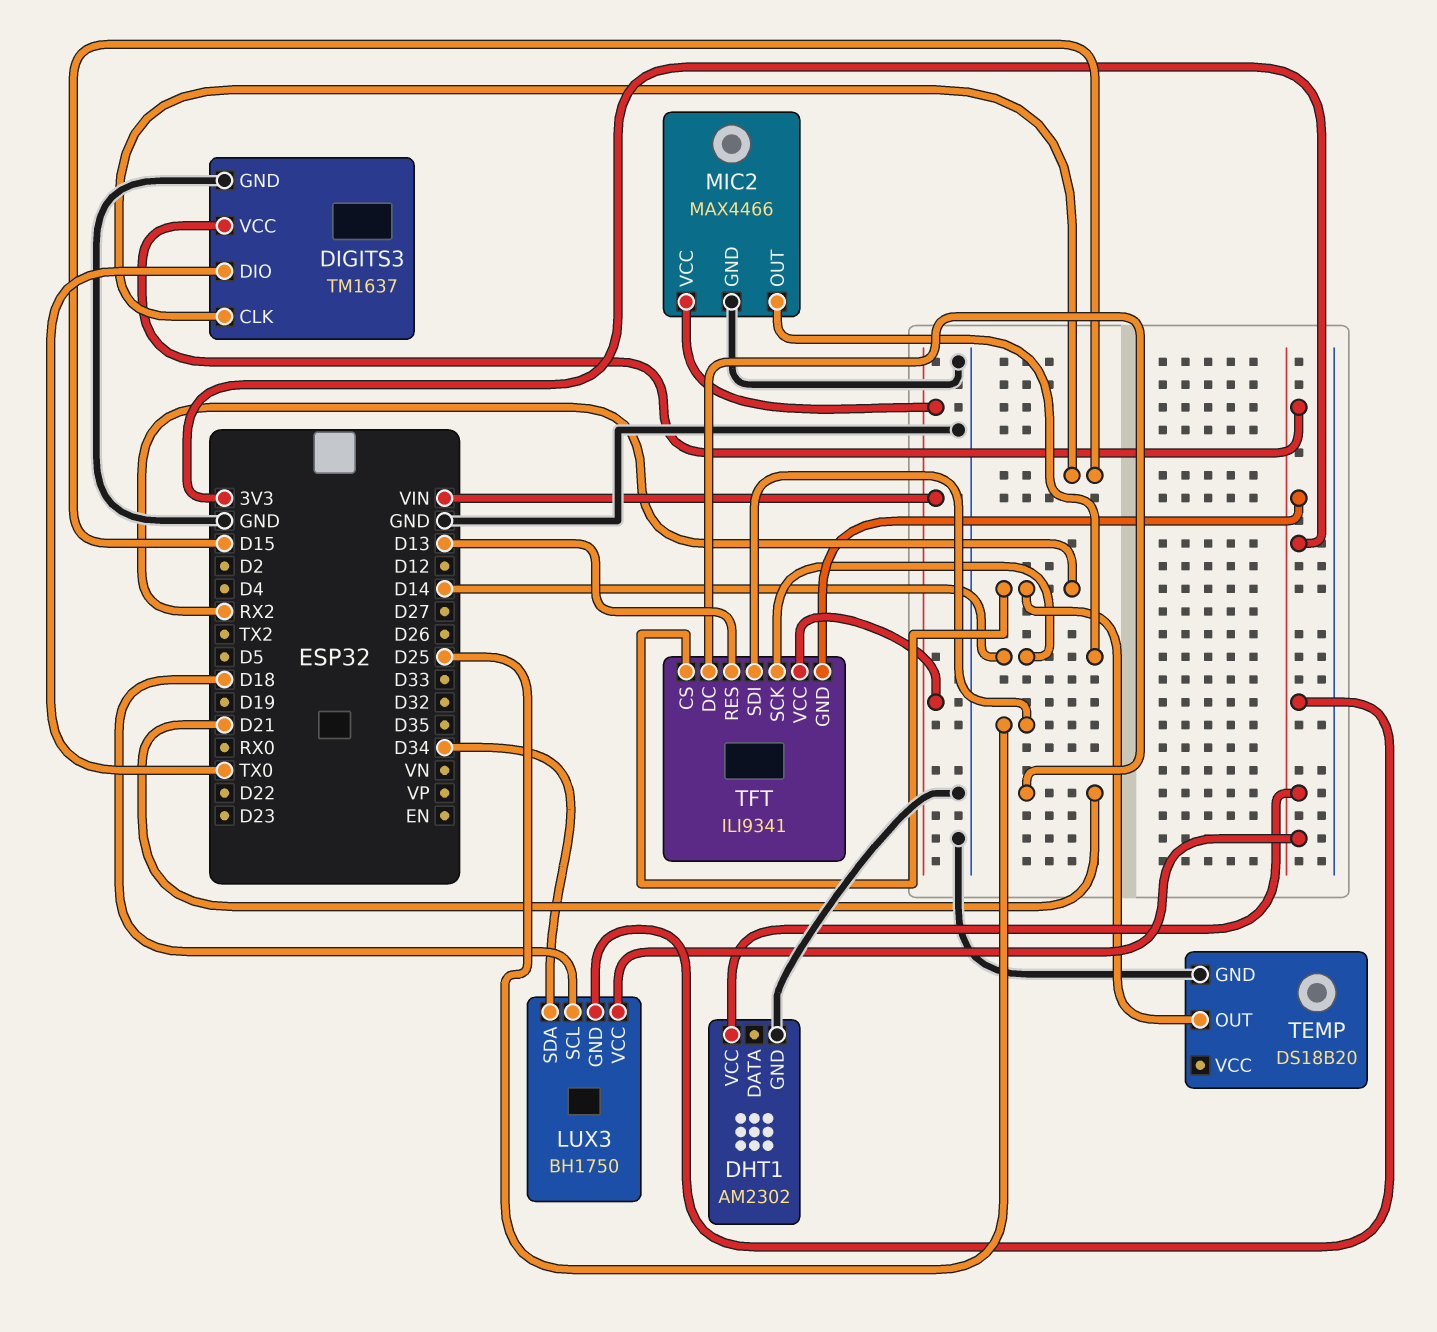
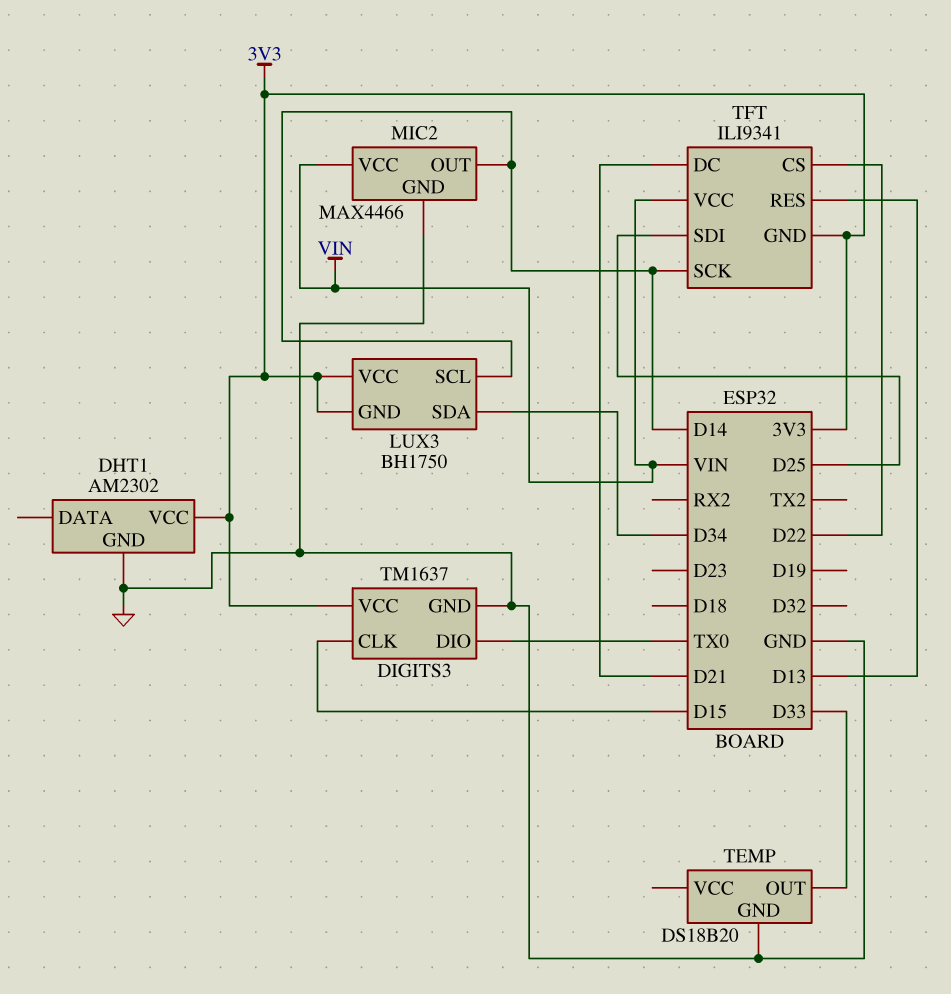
LUX3 pin SCL: D18 -> D14
TEMP pin OUT: RX2 -> D33
TFT pin CS: RX2 -> D22

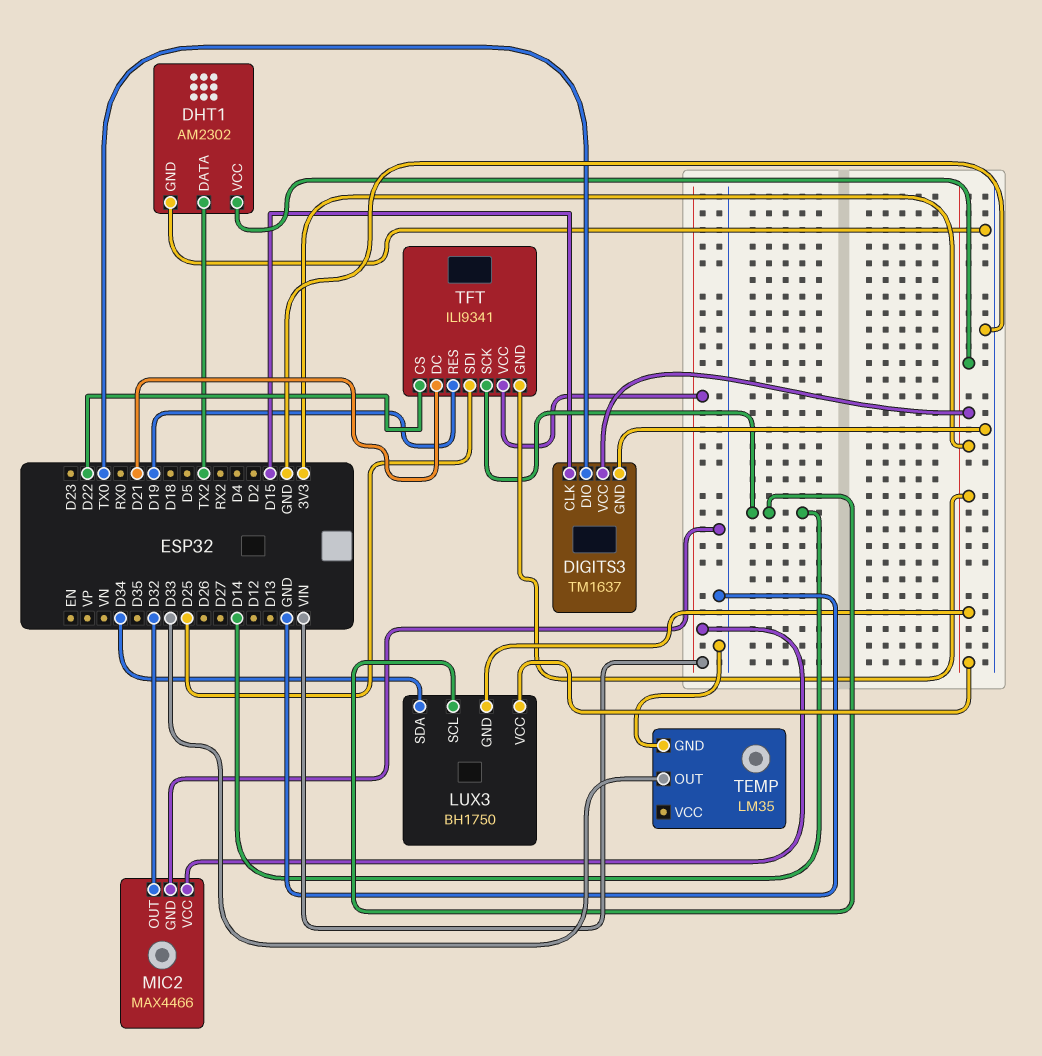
DHT1 pin DATA: none -> TX2
MIC2 pin OUT: D14 -> D32
TEMP: DS18B20 -> LM35
TFT pin RES: D13 -> D19

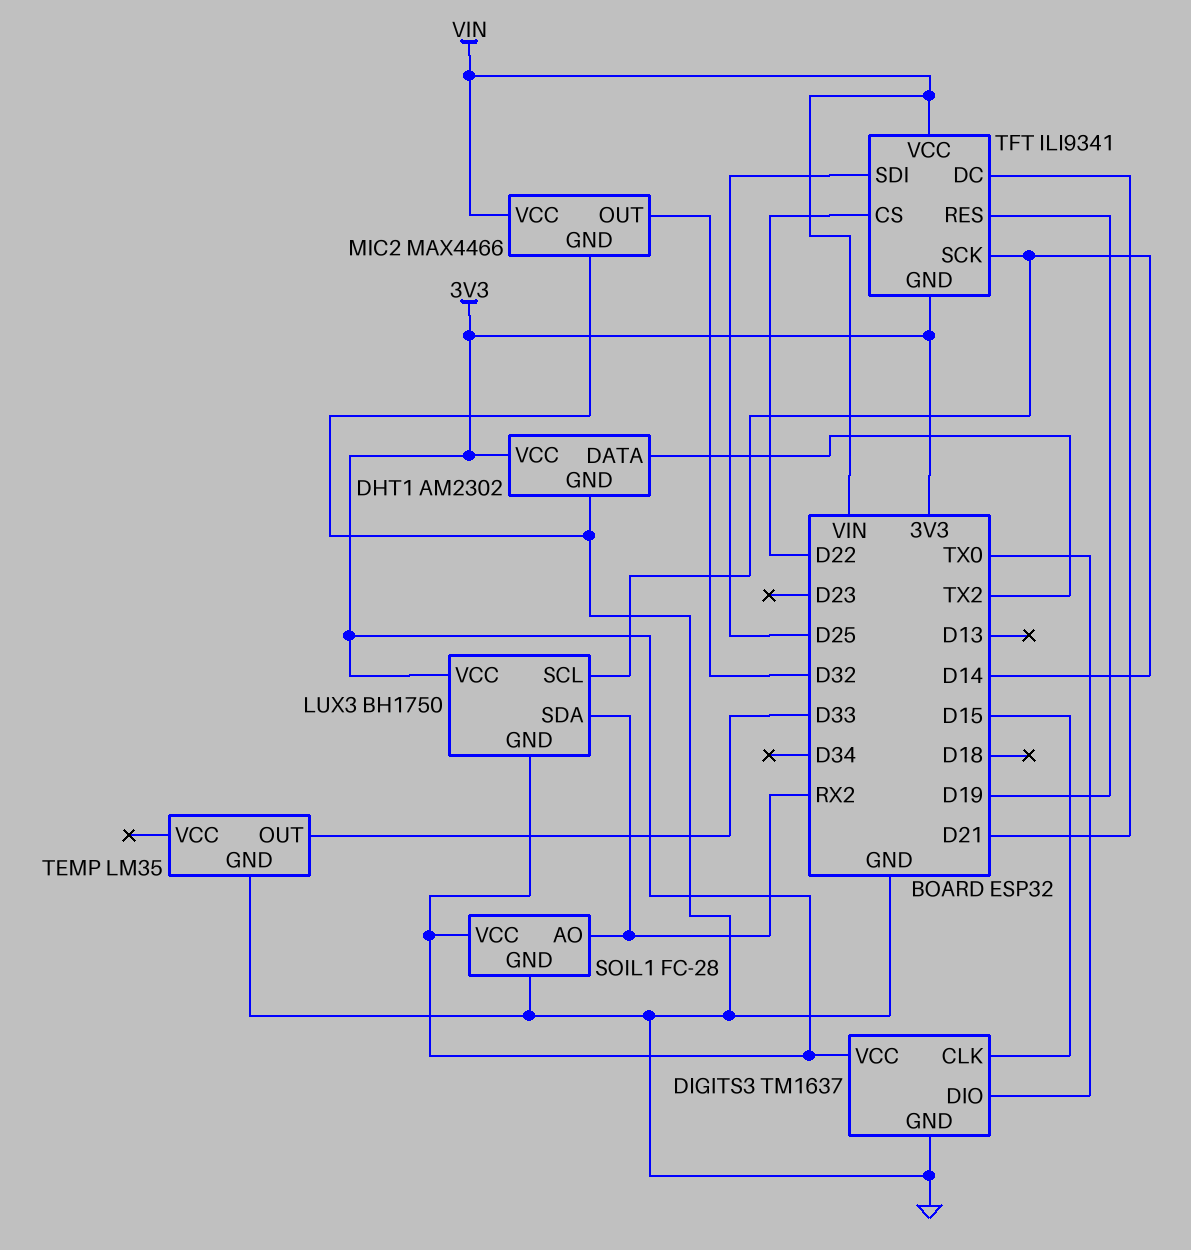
LUX3 pin SDA: D34 -> RX2
SOIL1: none -> FC-28
SOIL1 pin AO: none -> RX2
SOIL1 pin GND: none -> GND
SOIL1 pin VCC: none -> 3V3

